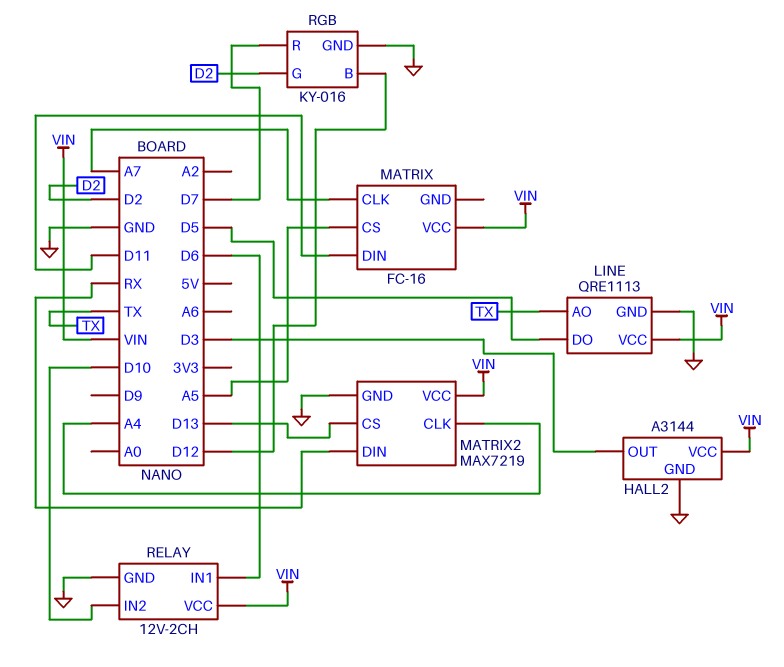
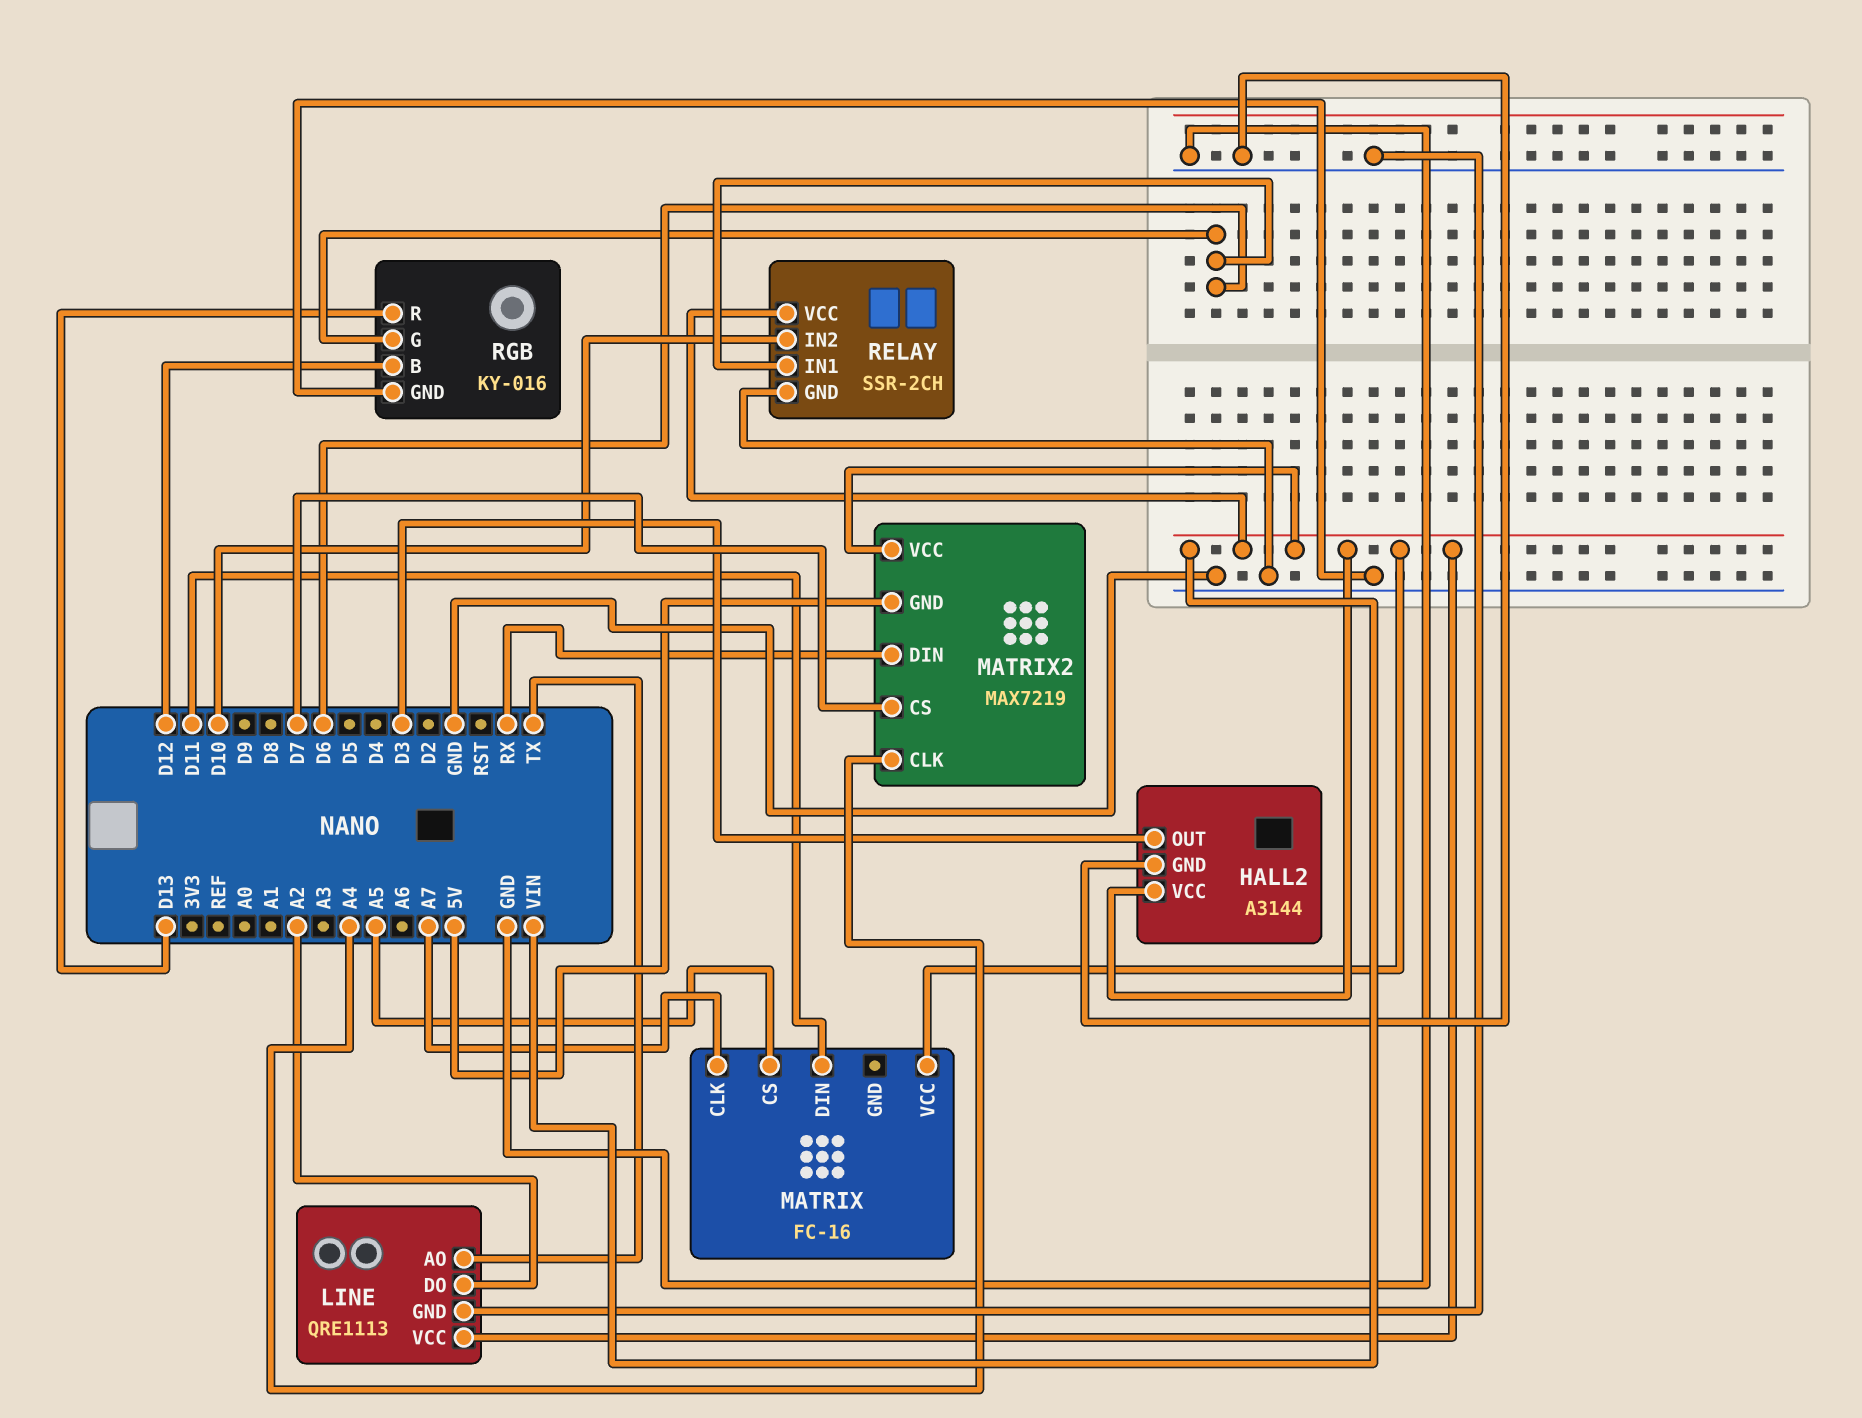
LINE pin DO: D5 -> A2
MATRIX2 pin CS: D13 -> D7
MATRIX2 pin GND: GND -> 5V
RELAY: 12V-2CH -> SSR-2CH
RGB pin G: D2 -> D6
RGB pin R: D7 -> D13

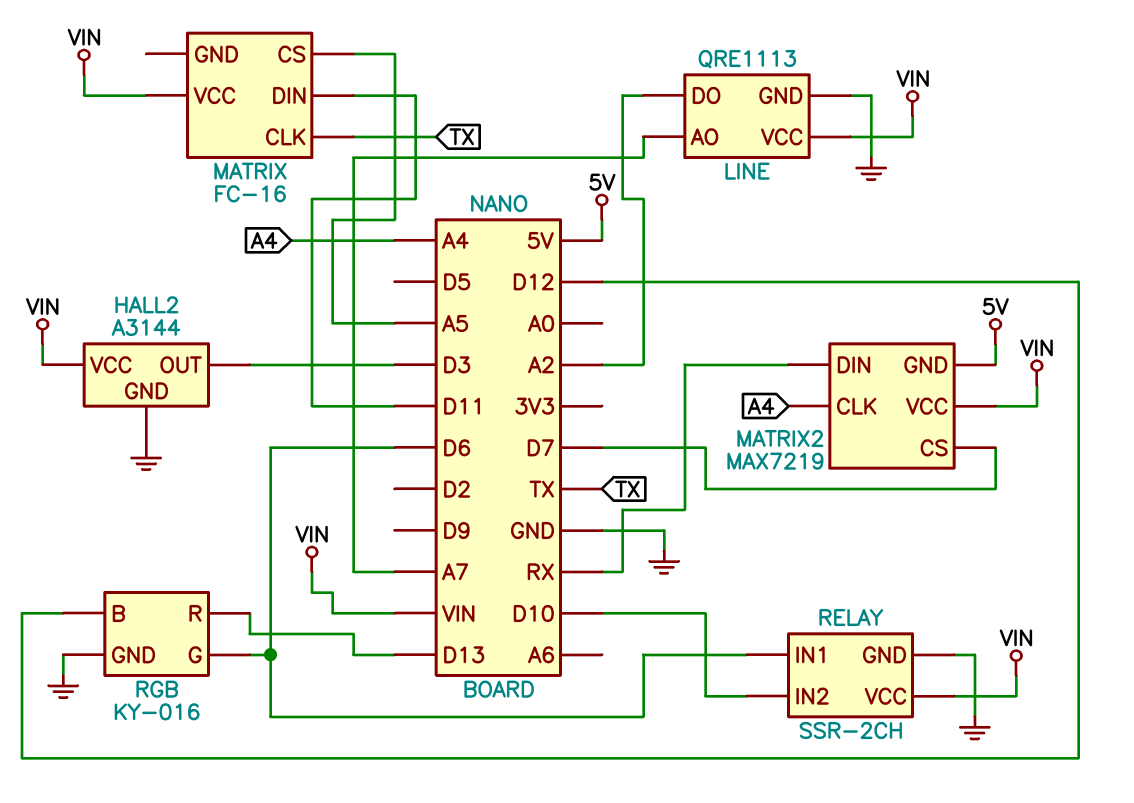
LINE pin AO: TX -> A7
MATRIX pin CLK: A7 -> TX

